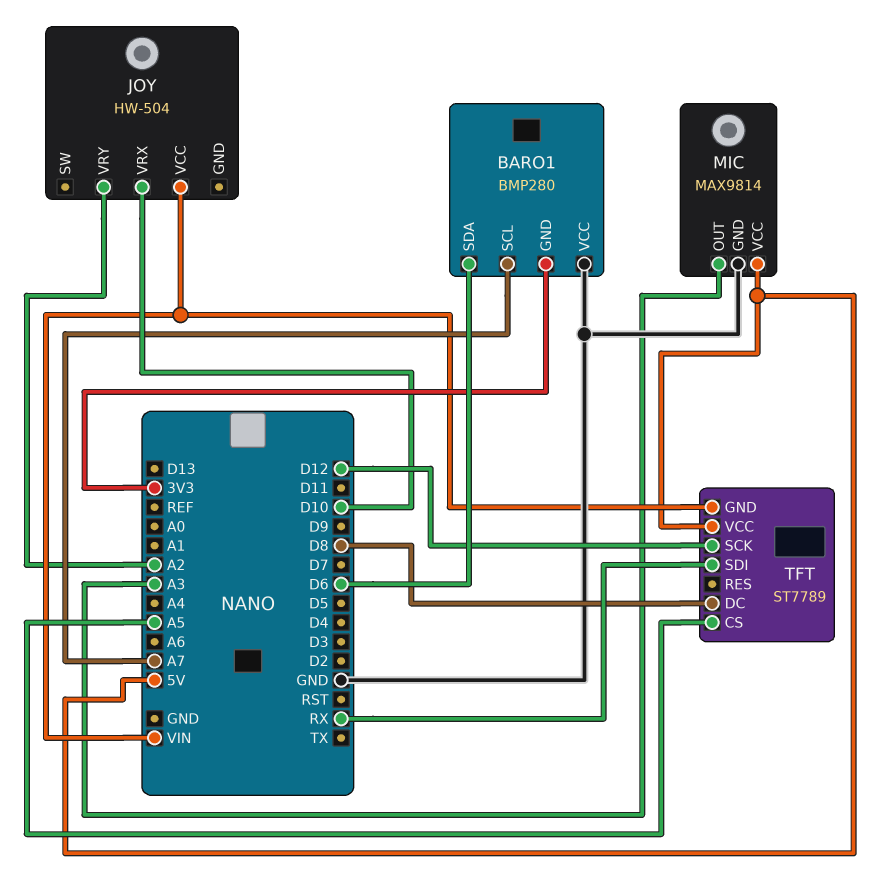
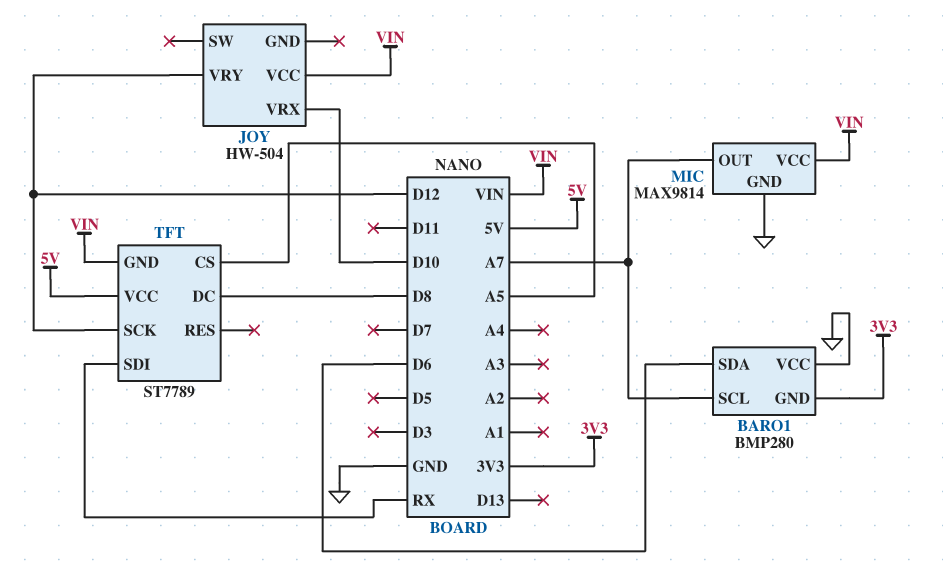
JOY pin VRY: A2 -> D12
MIC pin OUT: A3 -> A7
MIC pin VCC: 5V -> VIN

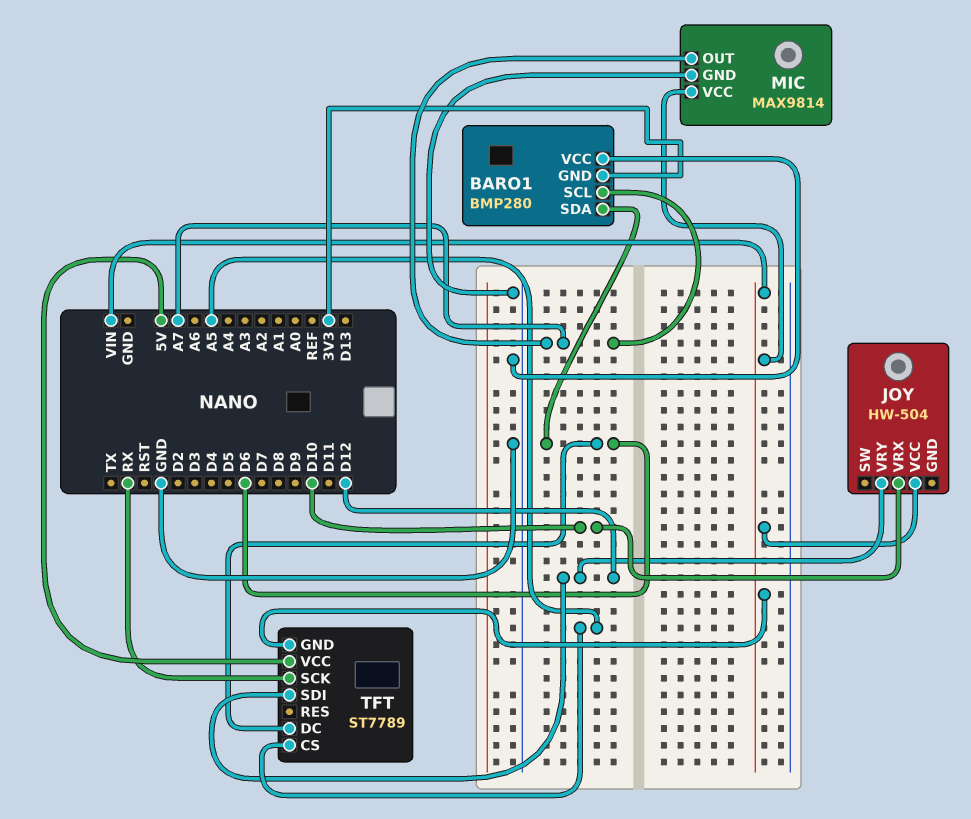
TFT pin DC: D8 -> D6
TFT pin SCK: D12 -> RX
TFT pin SDI: RX -> D12

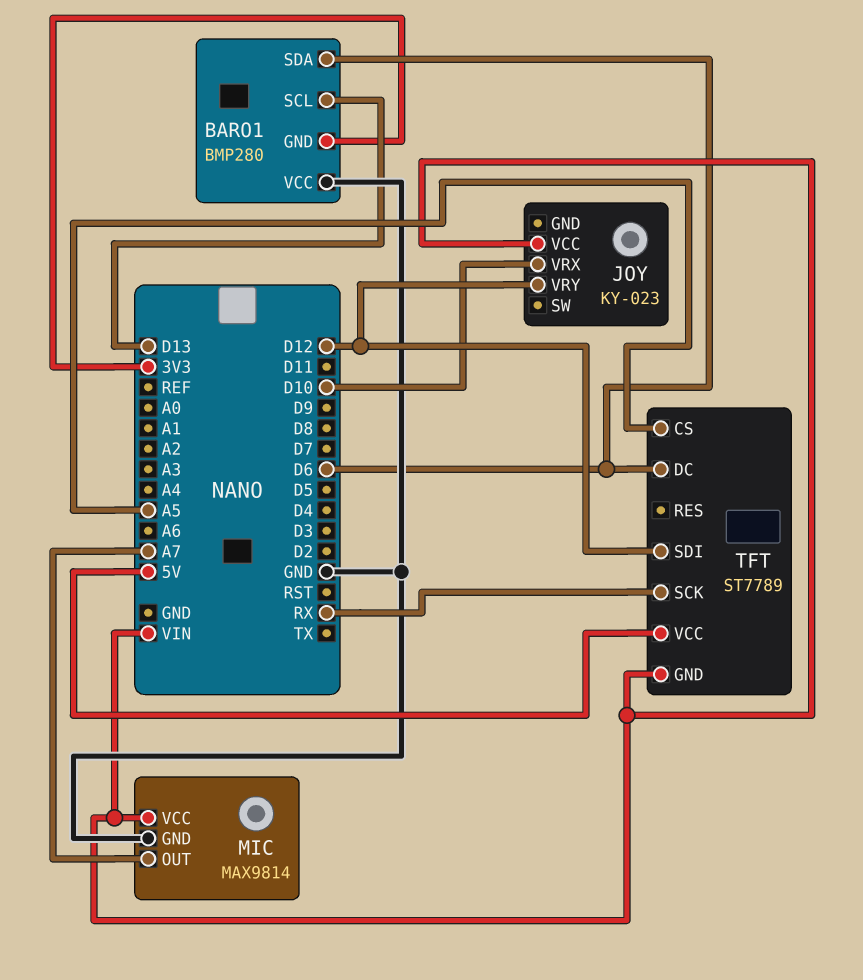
BARO1 pin SCL: A7 -> D13
JOY: HW-504 -> KY-023

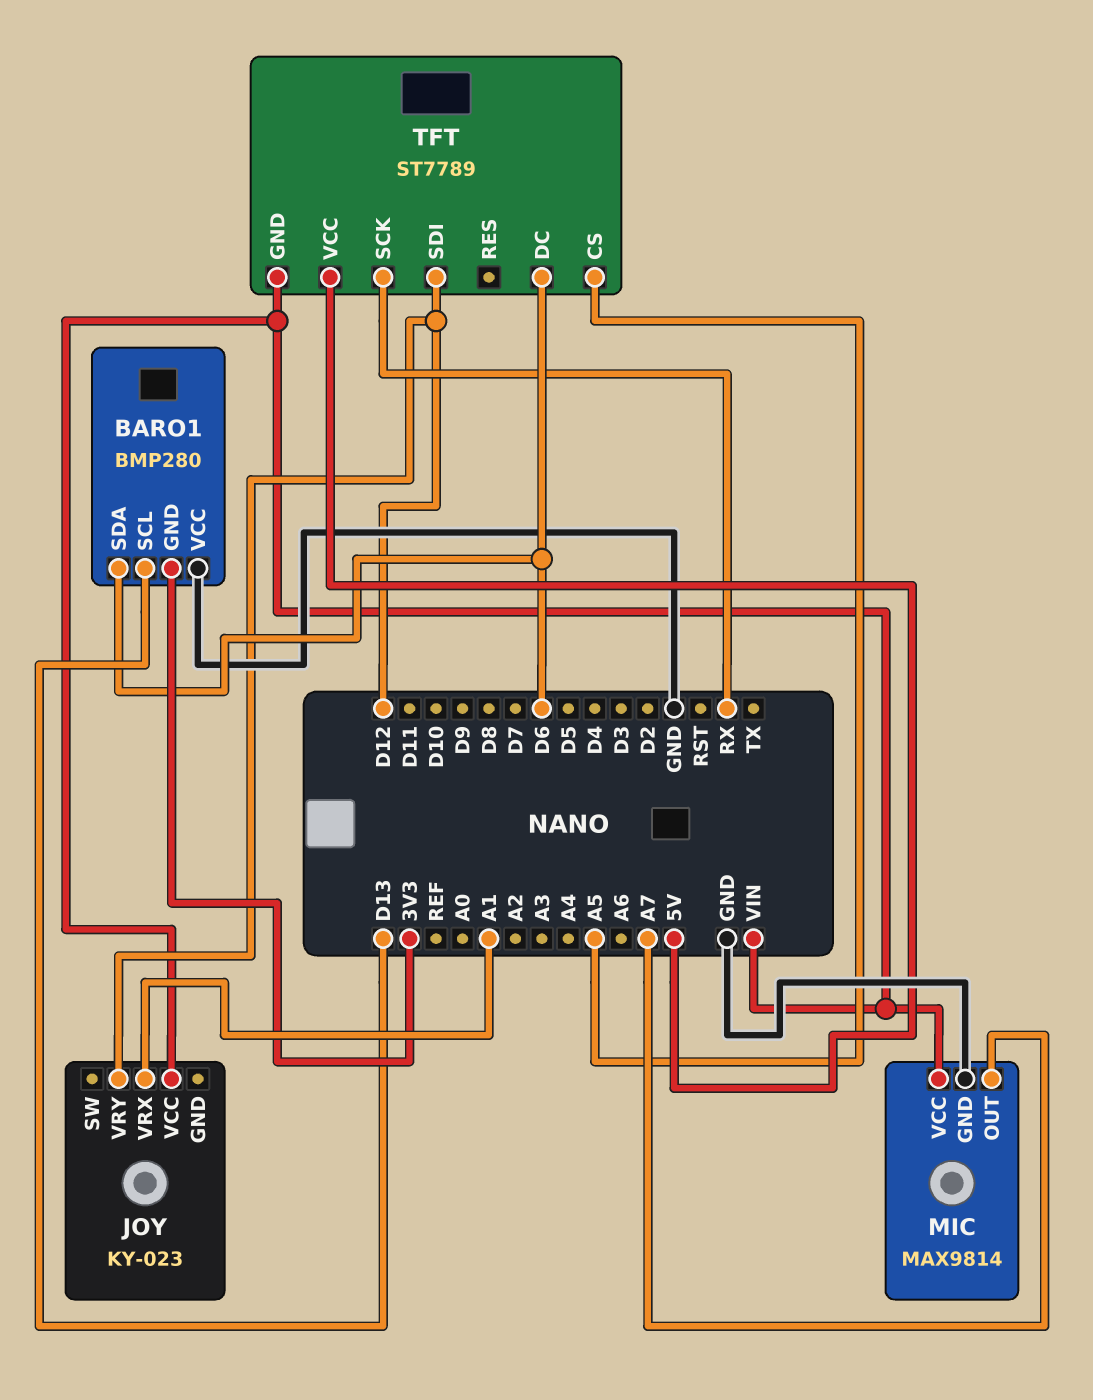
JOY pin VRX: D10 -> A1

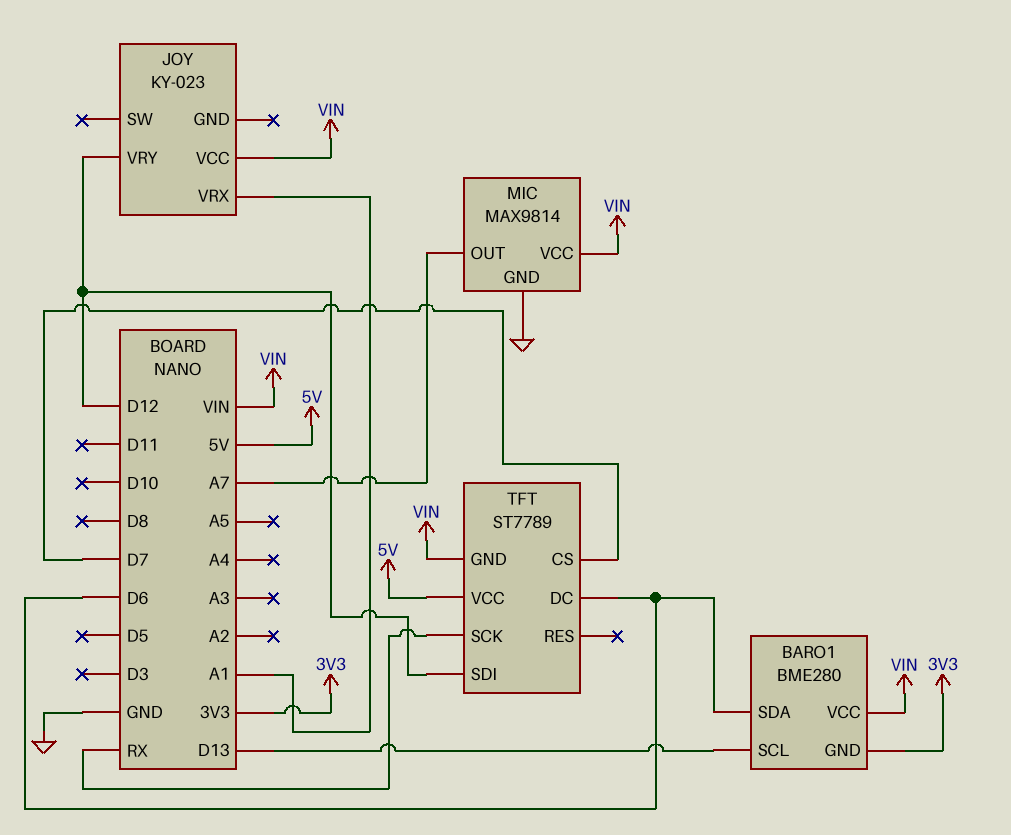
BARO1: BMP280 -> BME280
BARO1 pin VCC: GND -> VIN
TFT pin CS: A5 -> D7

